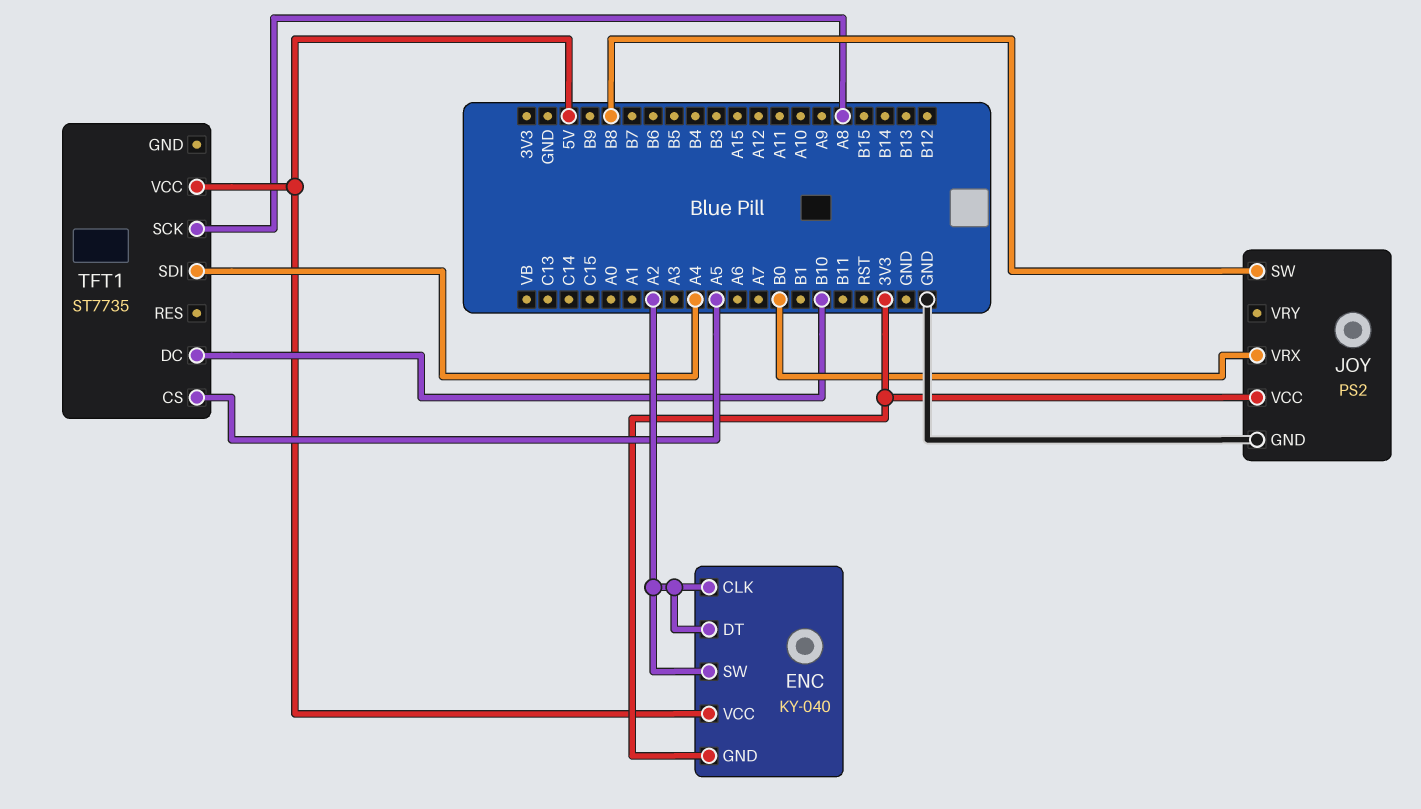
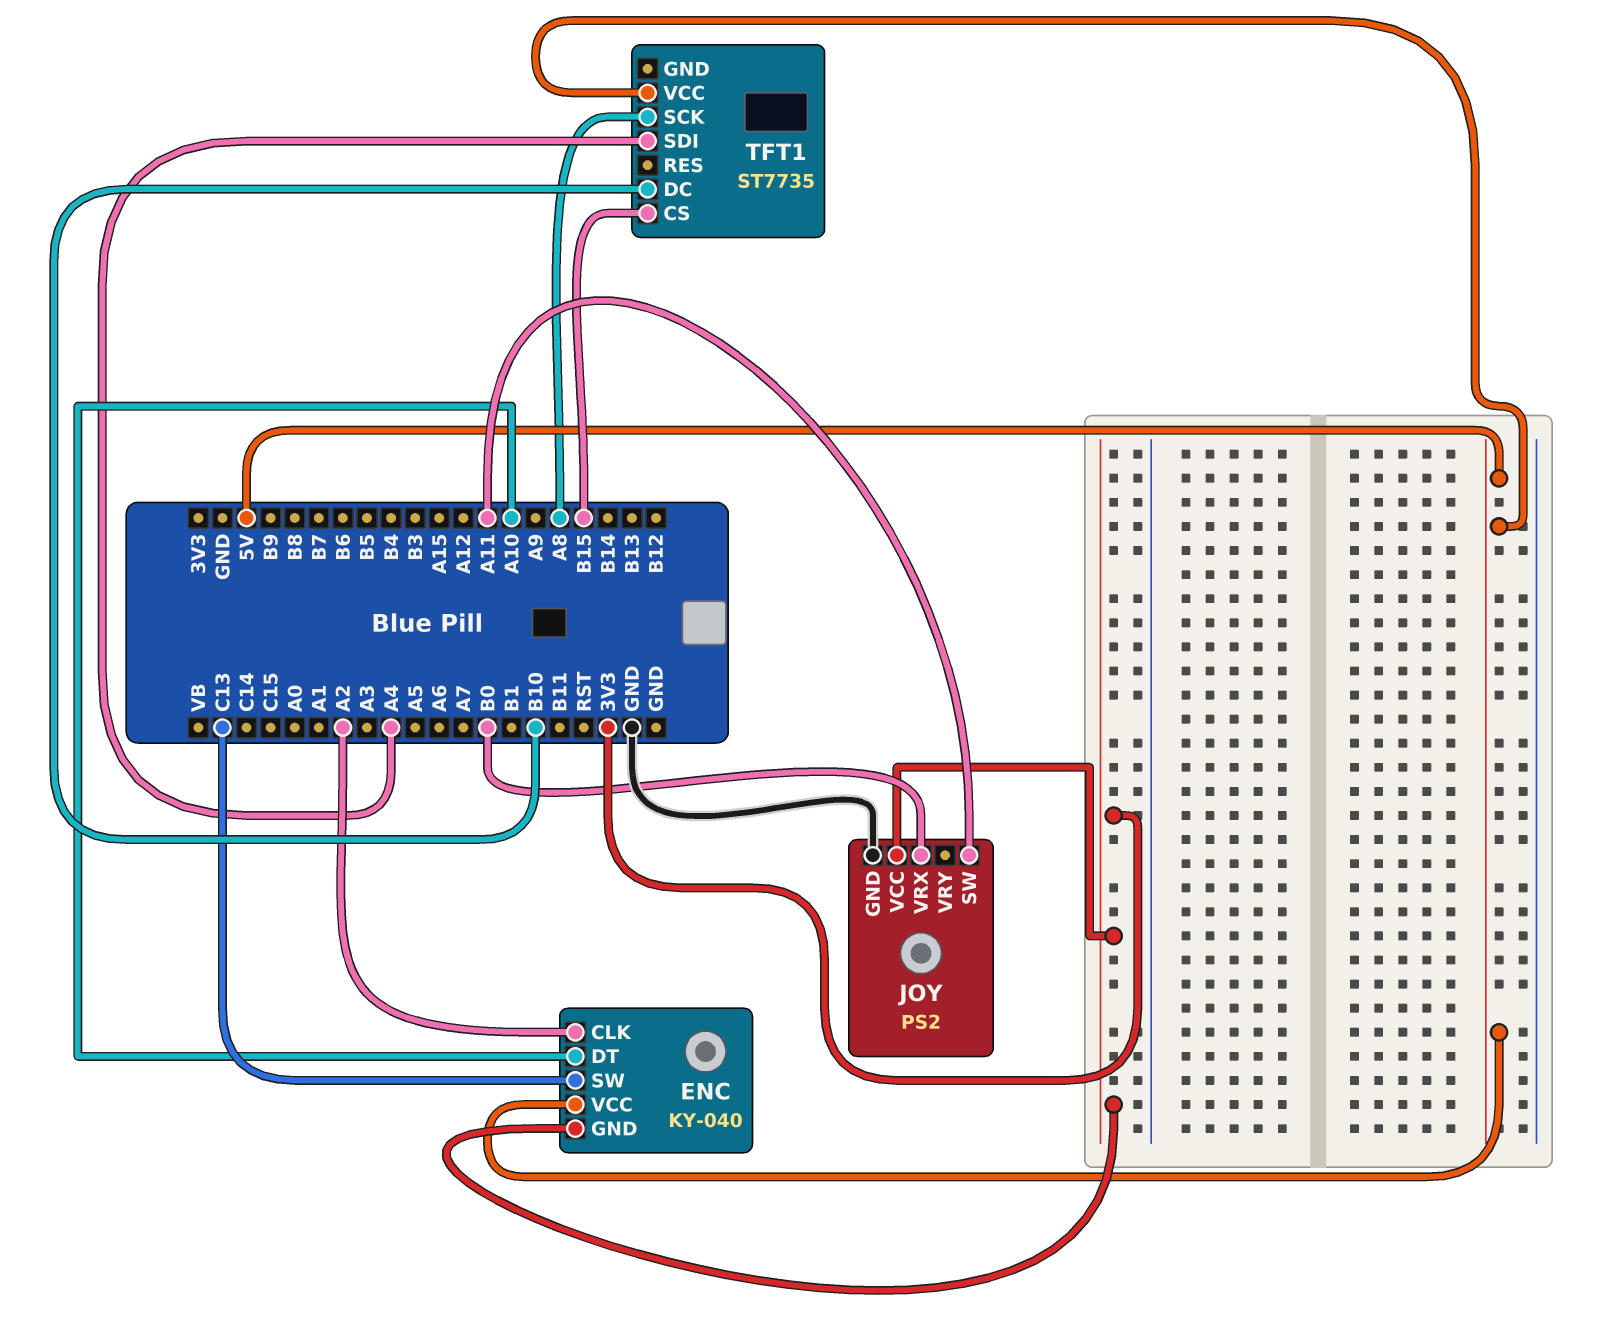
ENC pin DT: A2 -> A10
ENC pin SW: A2 -> C13
JOY pin SW: B8 -> A11
TFT1 pin CS: A5 -> B15

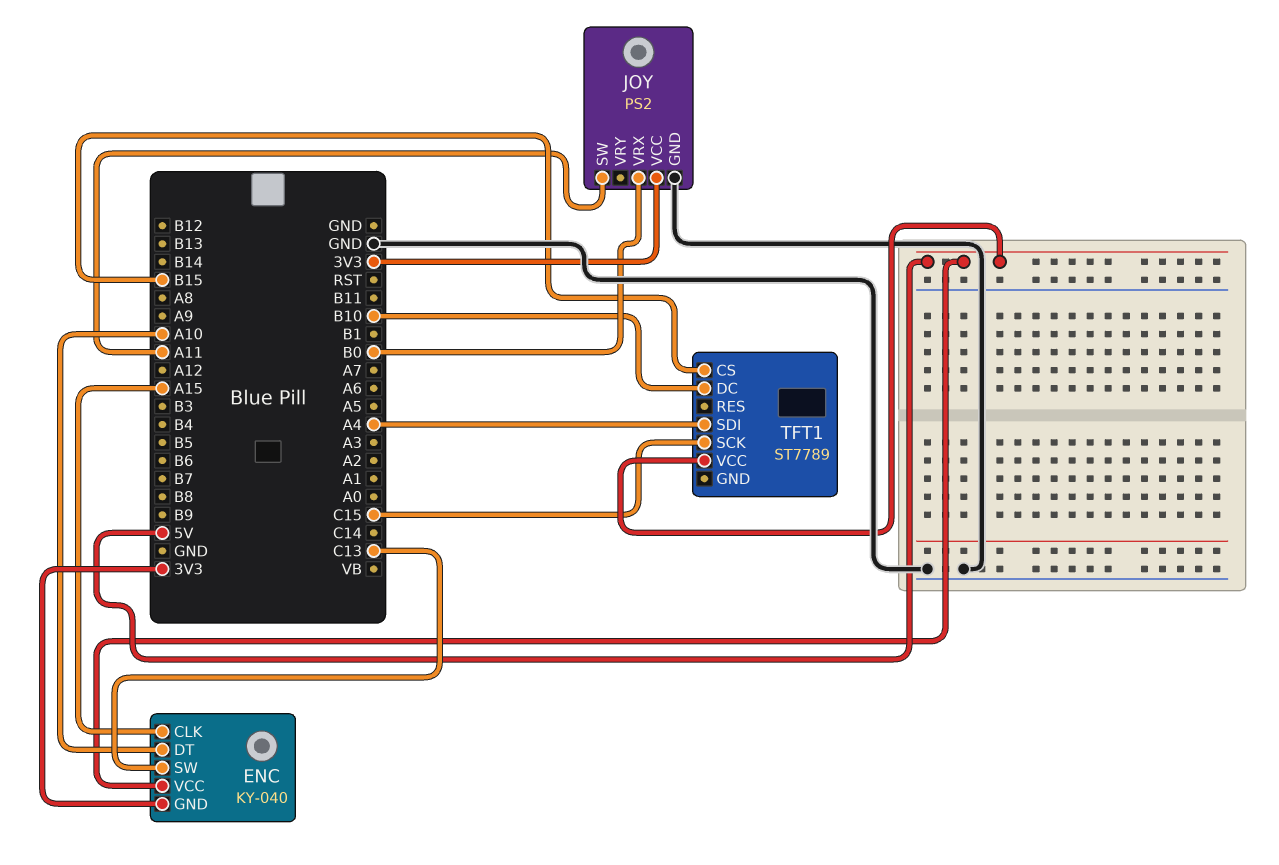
ENC pin CLK: A2 -> A15
TFT1: ST7735 -> ST7789
TFT1 pin SCK: A8 -> C15

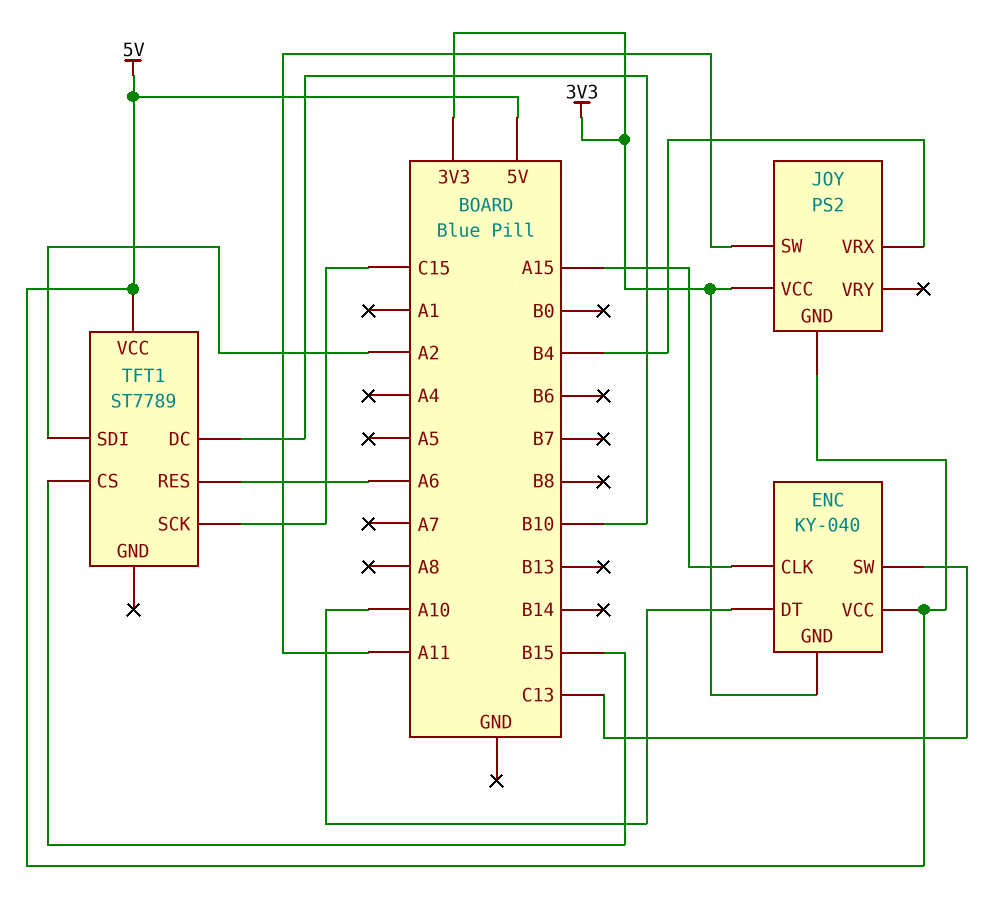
JOY pin GND: GND -> 5V
JOY pin VRX: B0 -> B4
TFT1 pin RES: none -> A6
TFT1 pin SDI: A4 -> A2

